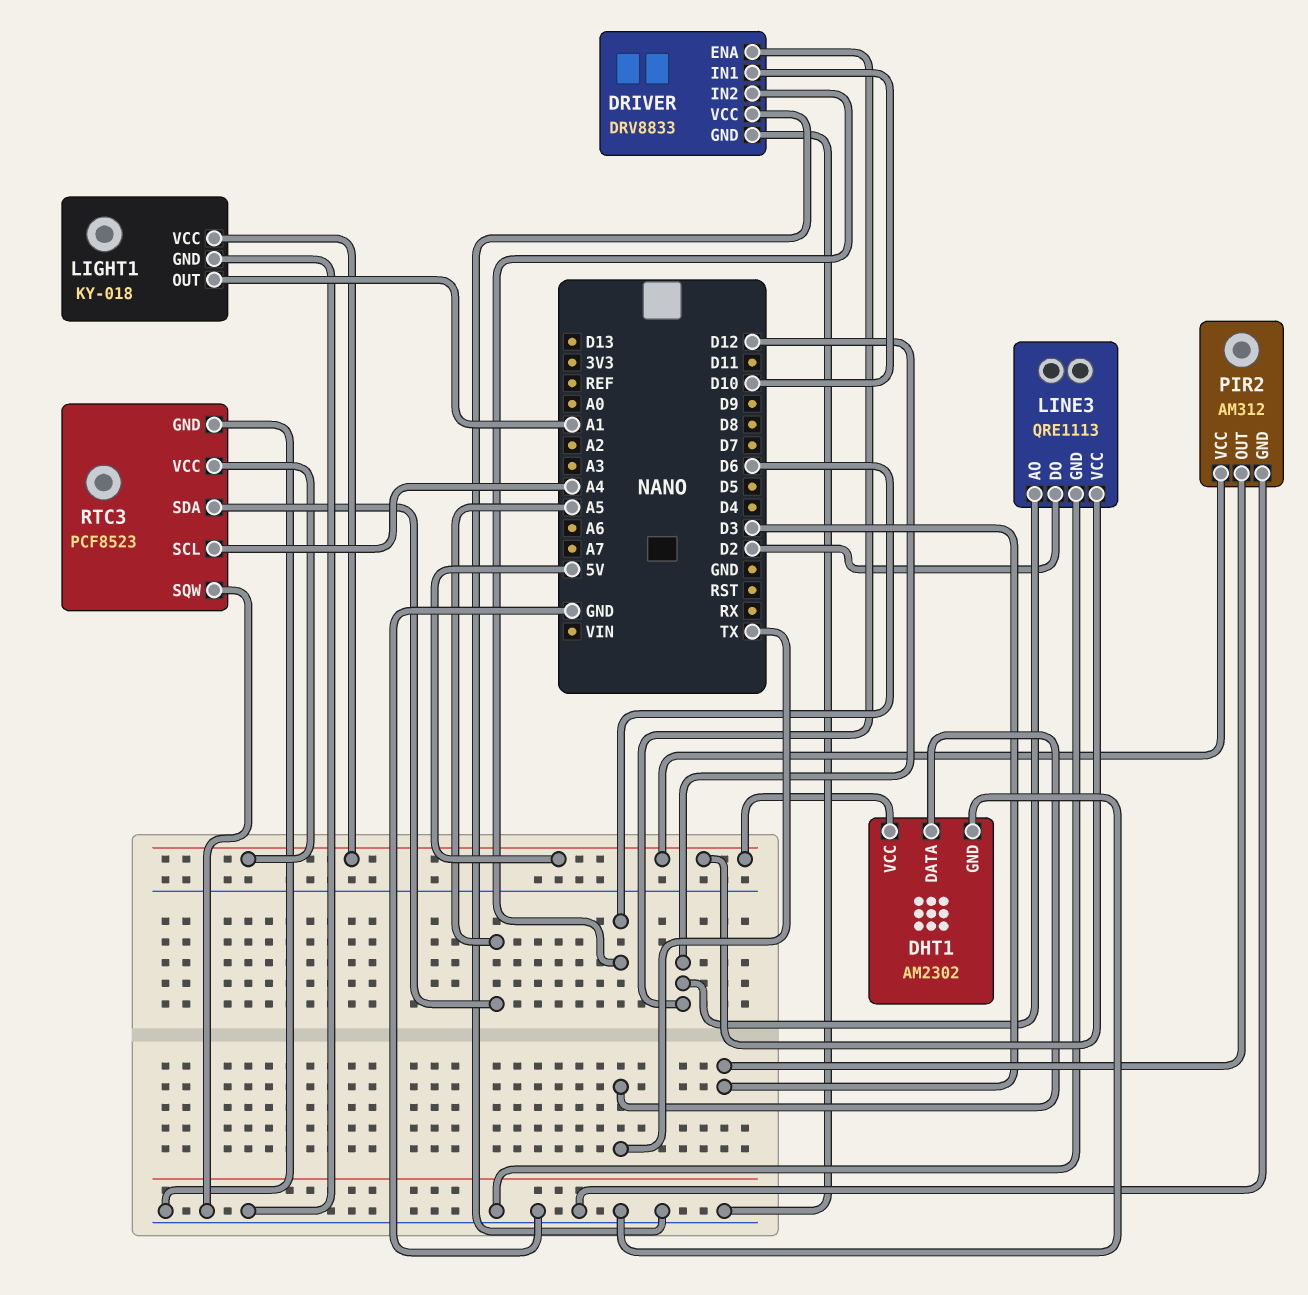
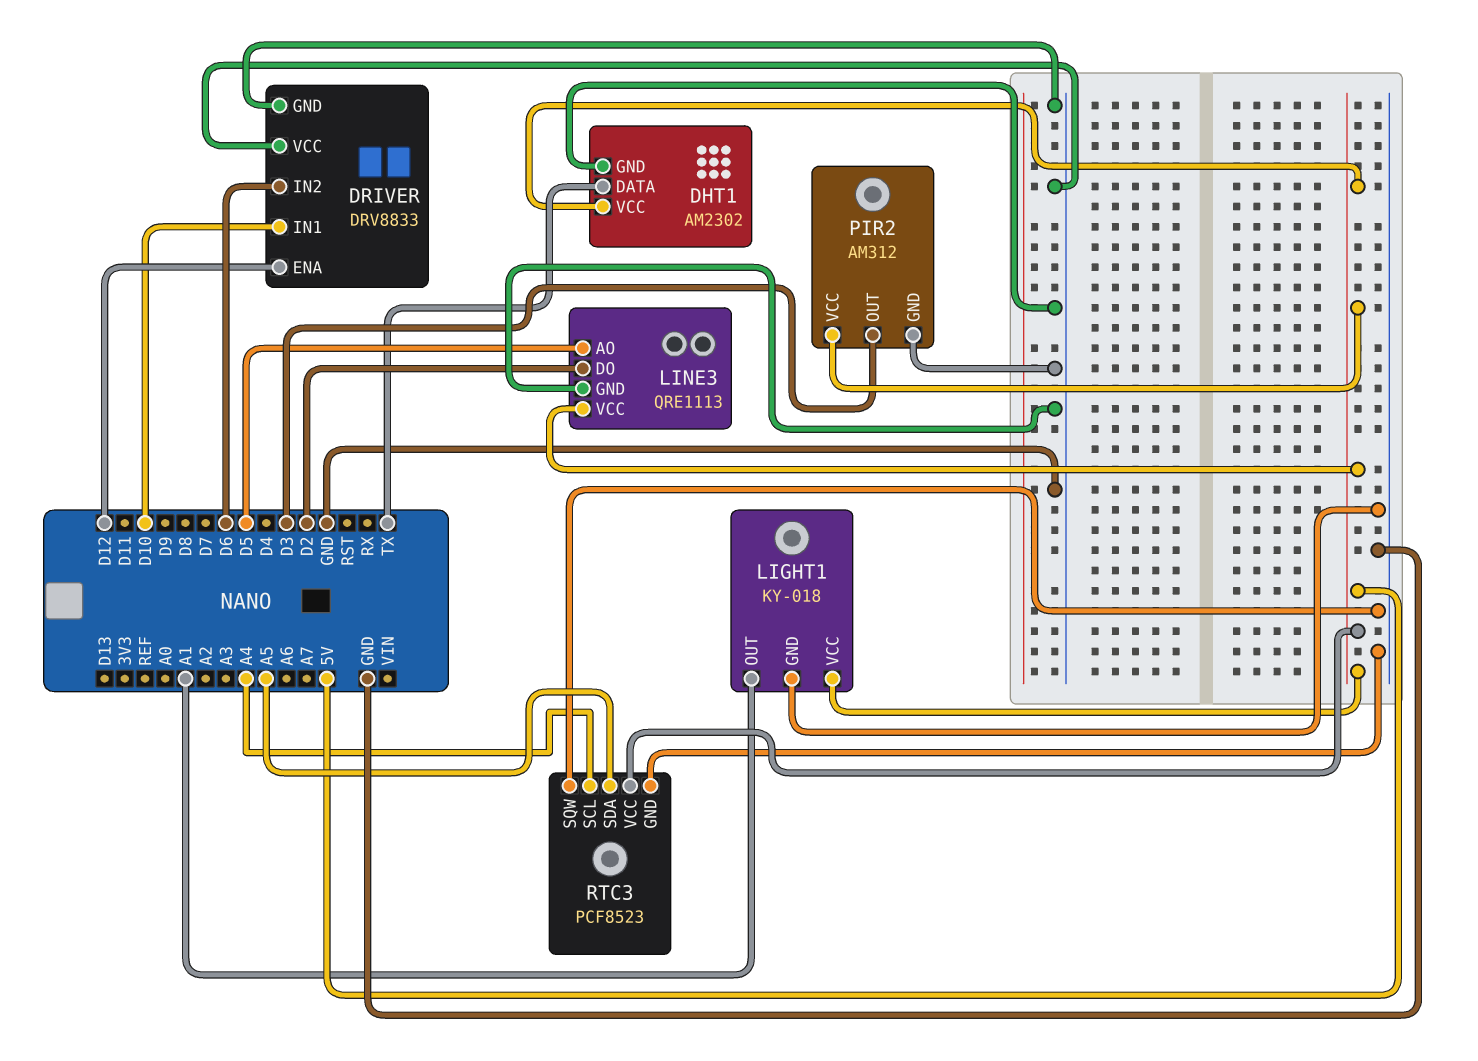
LINE3 pin AO: D12 -> D5

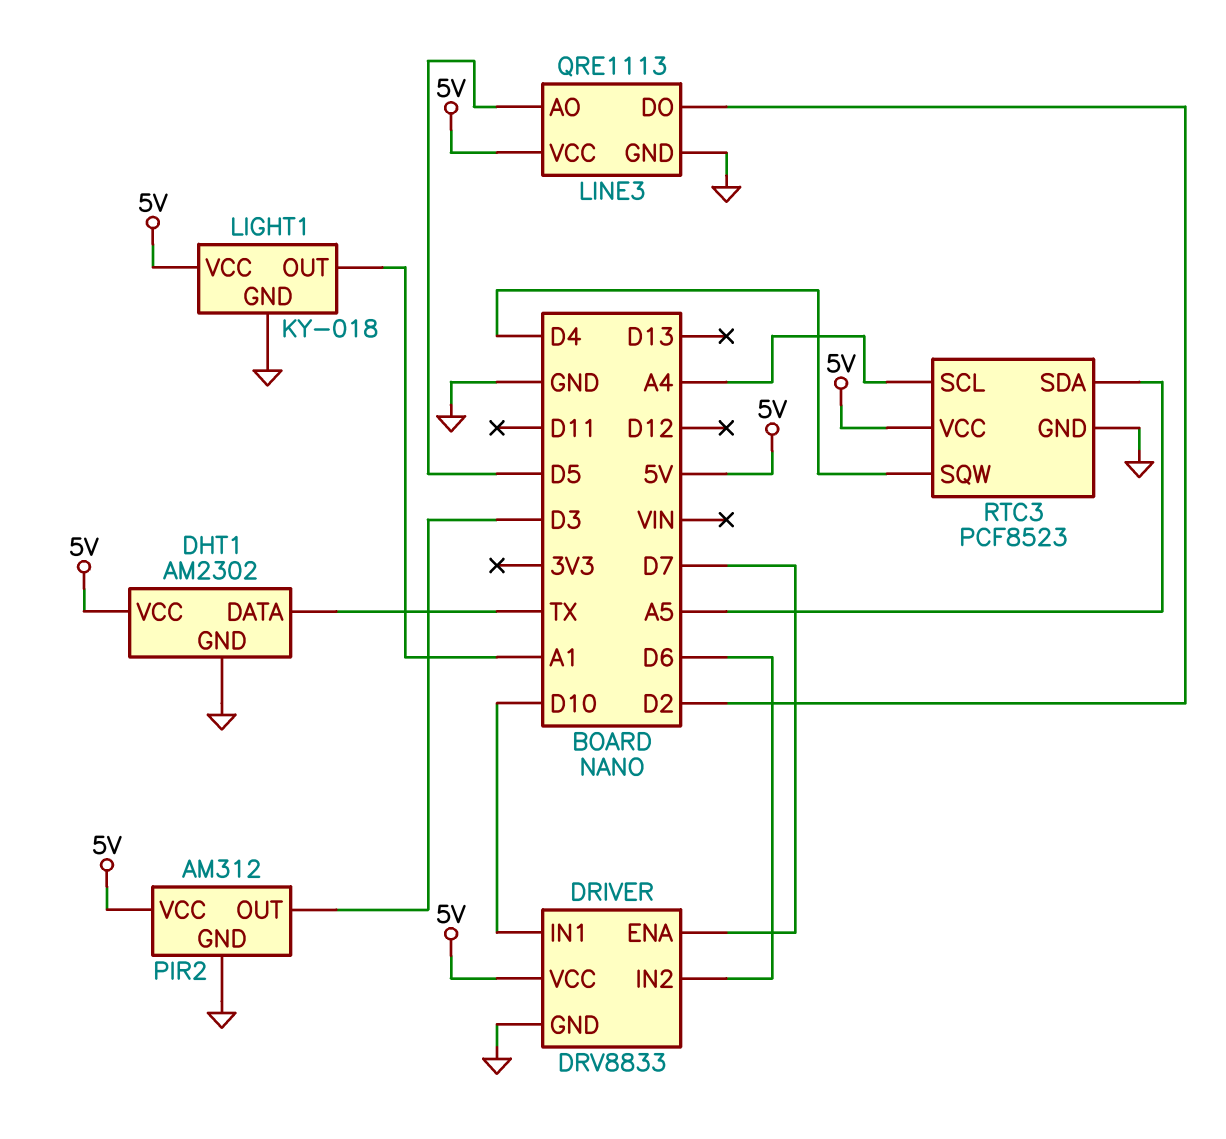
DRIVER pin ENA: D12 -> D7
DRIVER pin VCC: GND -> 5V
RTC3 pin SQW: GND -> D4

